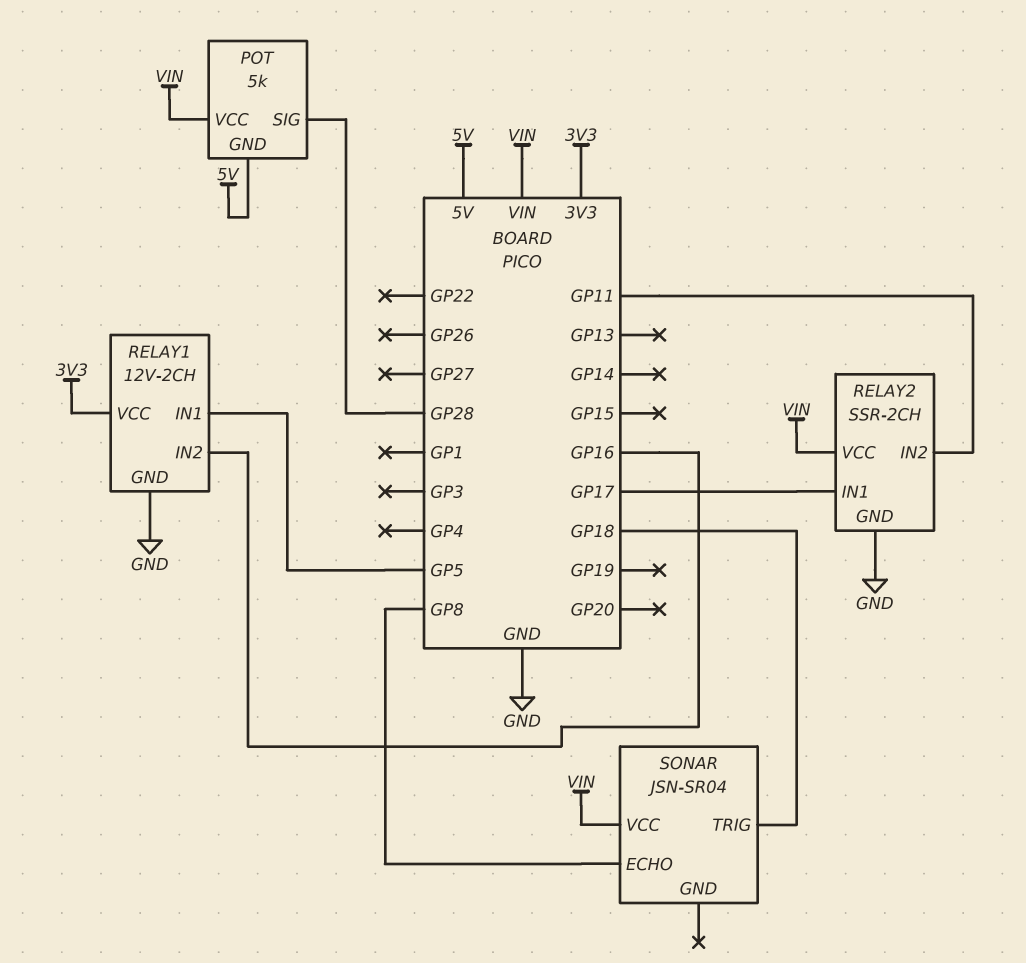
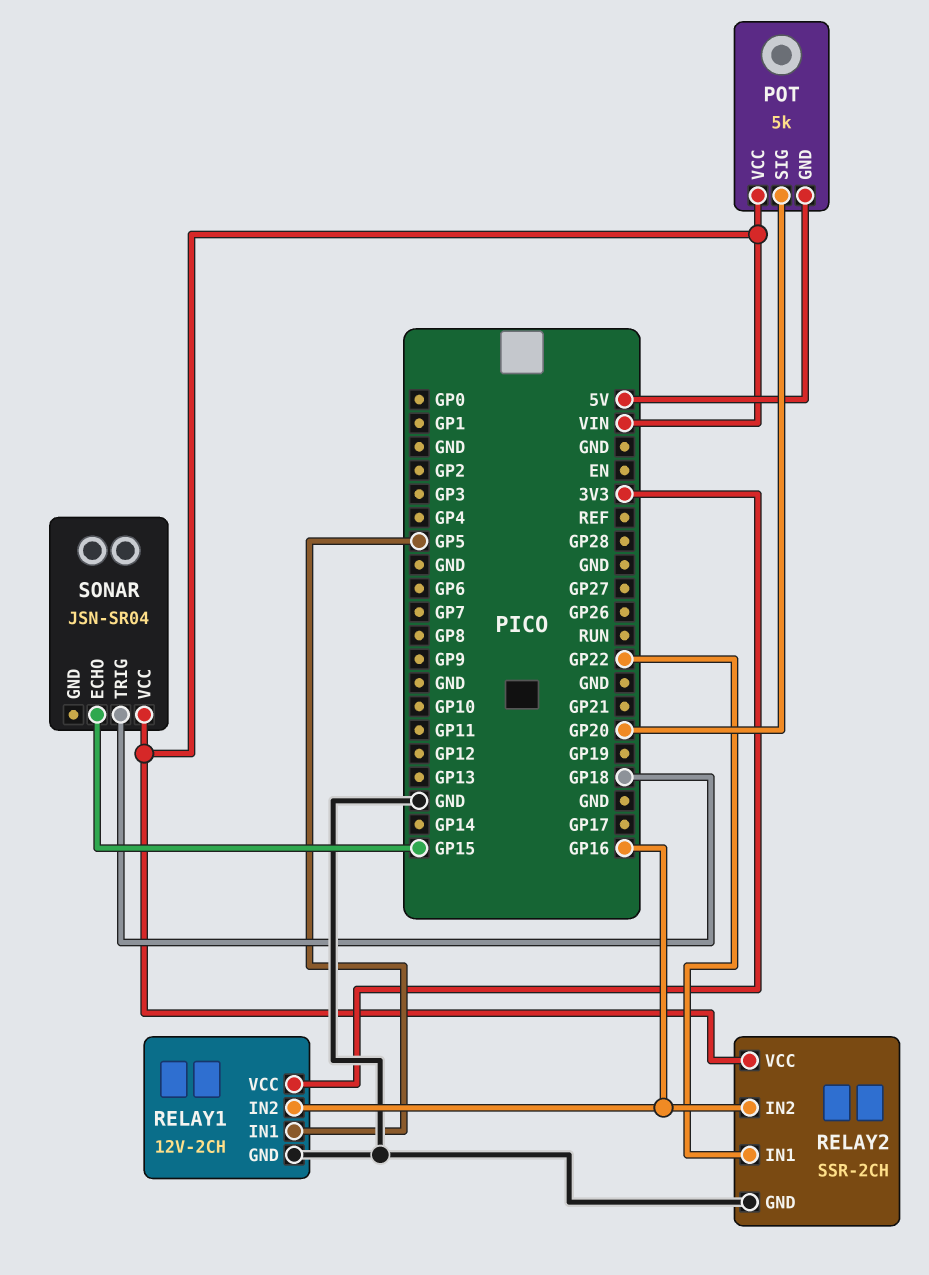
POT pin SIG: GP28 -> GP20
RELAY2 pin IN1: GP17 -> GP22
RELAY2 pin IN2: GP11 -> GP16
SONAR pin ECHO: GP8 -> GP15

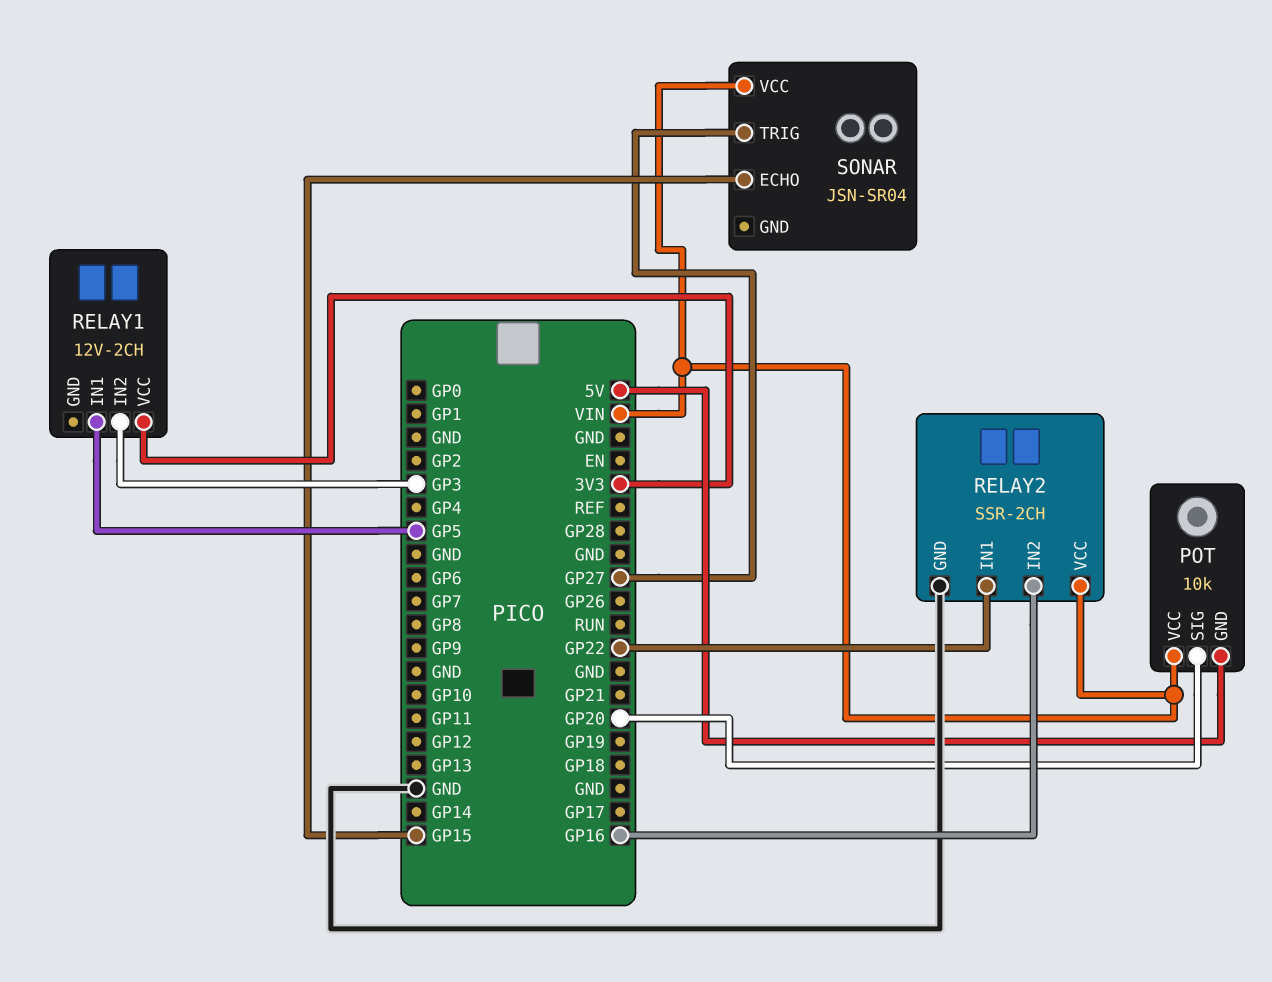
POT: 5k -> 10k
RELAY1 pin GND: GND -> none
RELAY1 pin IN2: GP16 -> GP3
SONAR pin TRIG: GP18 -> GP27

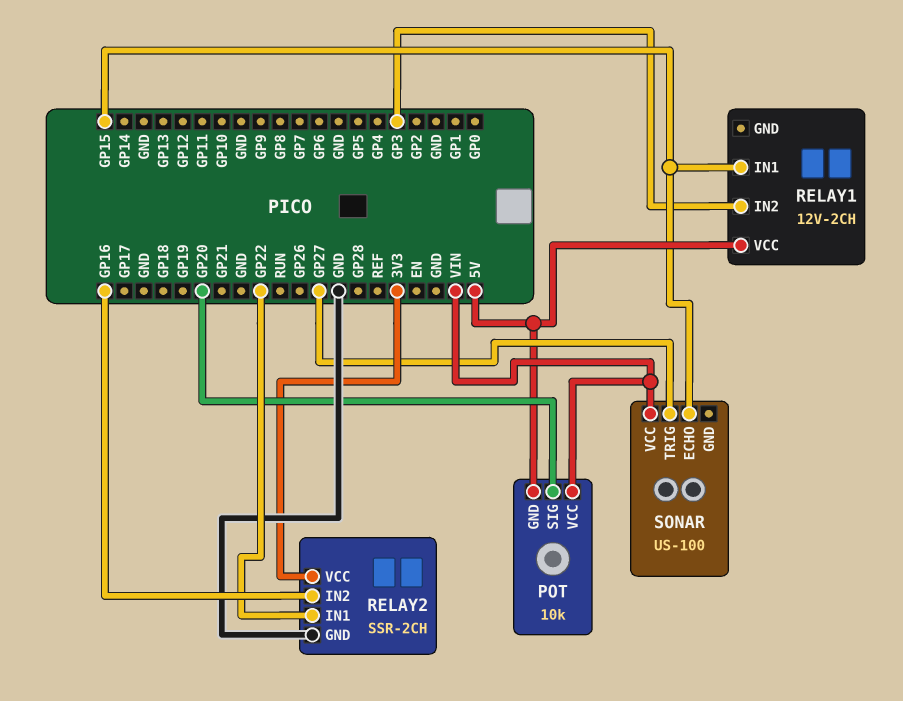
RELAY1 pin IN1: GP5 -> GP15
RELAY1 pin VCC: 3V3 -> 5V
RELAY2 pin VCC: VIN -> 3V3
SONAR: JSN-SR04 -> US-100

